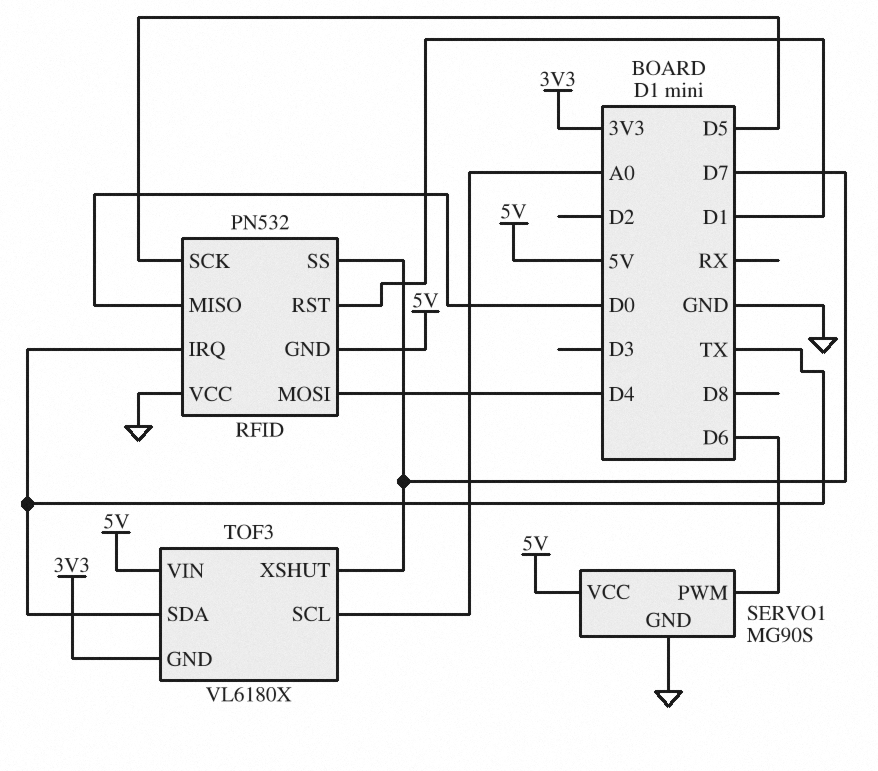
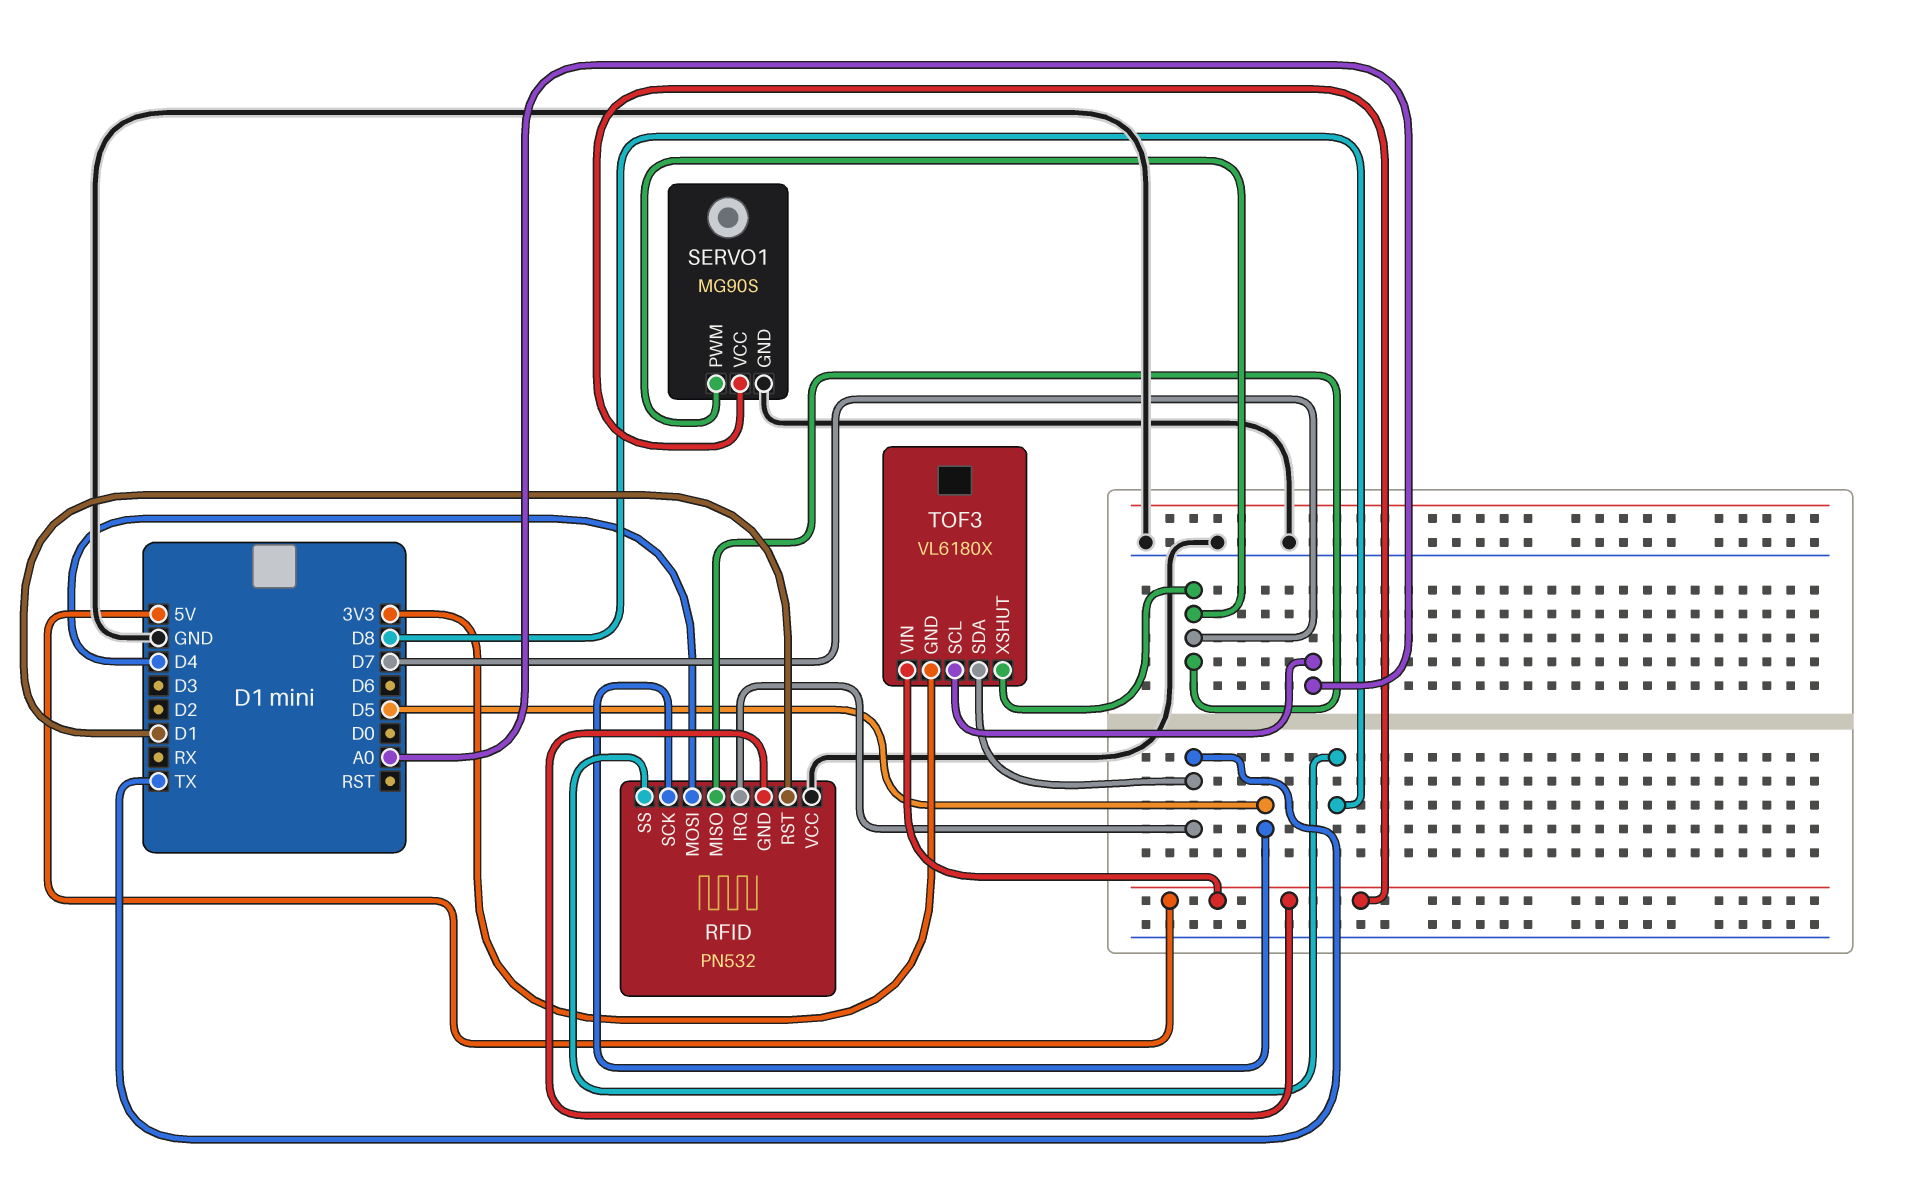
RFID pin MISO: D0 -> D7
RFID pin SS: D7 -> D8
SERVO1 pin PWM: D6 -> D7

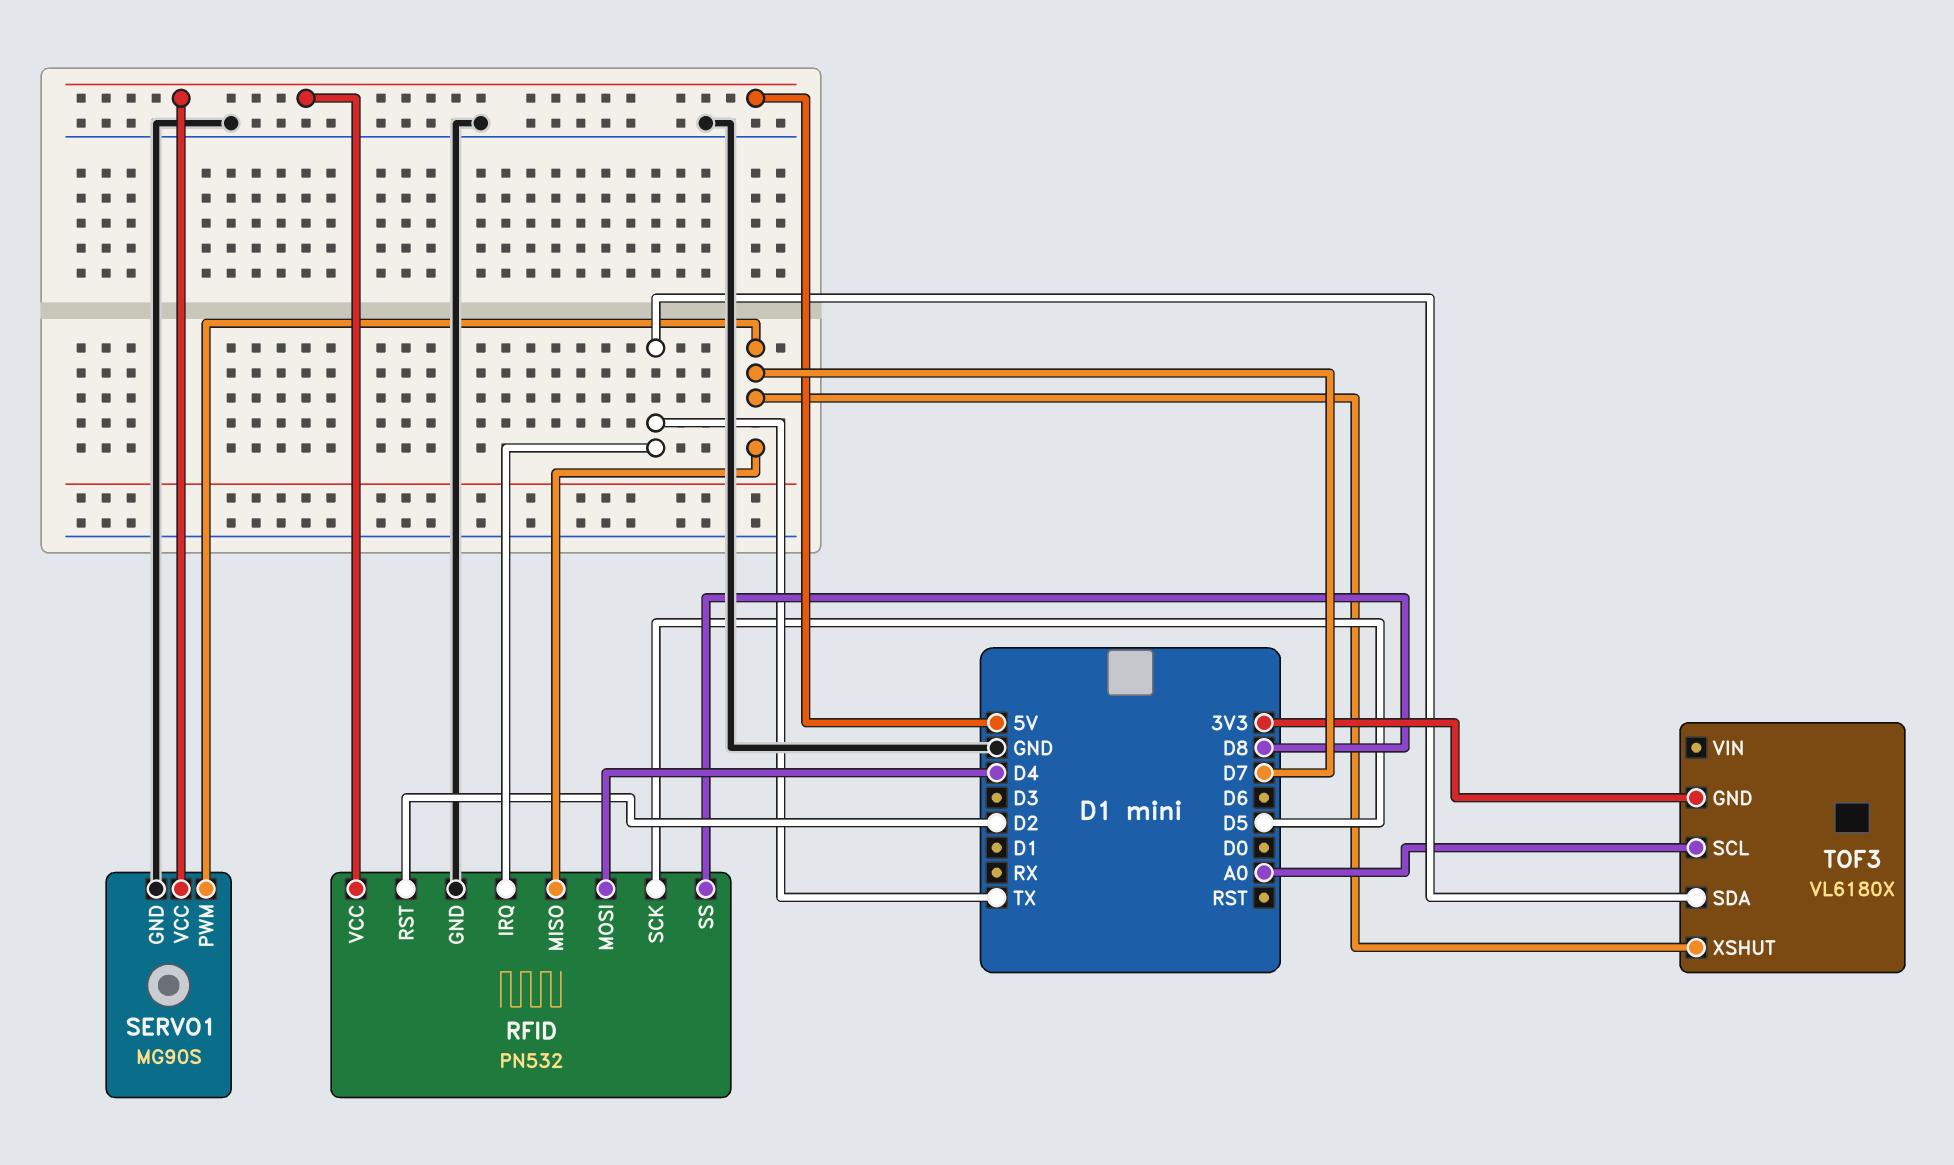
RFID pin GND: 5V -> GND
RFID pin RST: D1 -> D2
RFID pin VCC: GND -> 5V
TOF3 pin VIN: 5V -> none

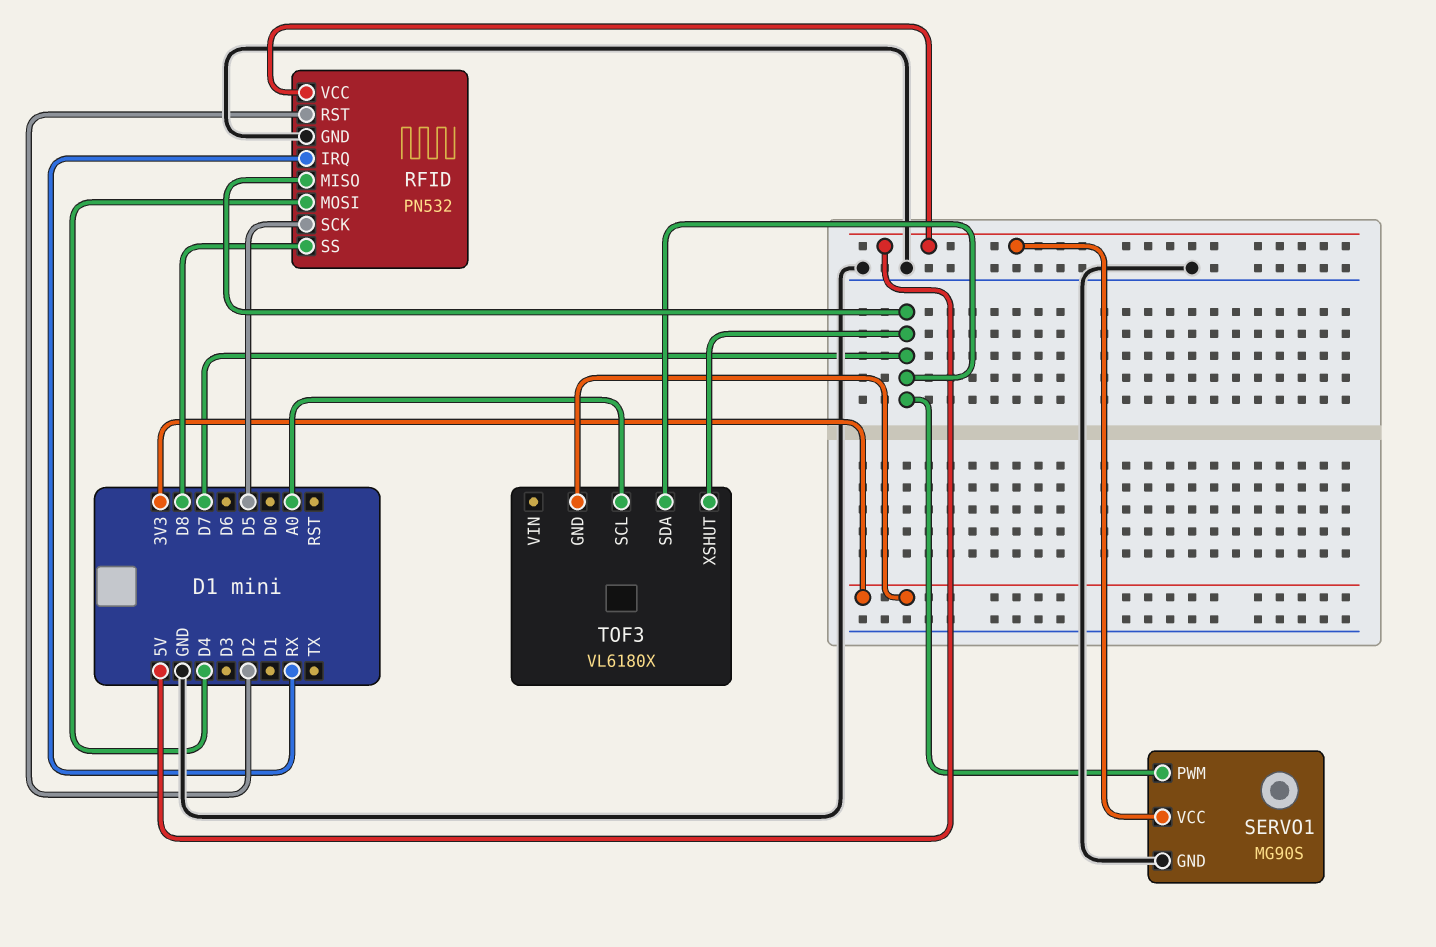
RFID pin IRQ: TX -> RX
TOF3 pin SDA: TX -> D7

